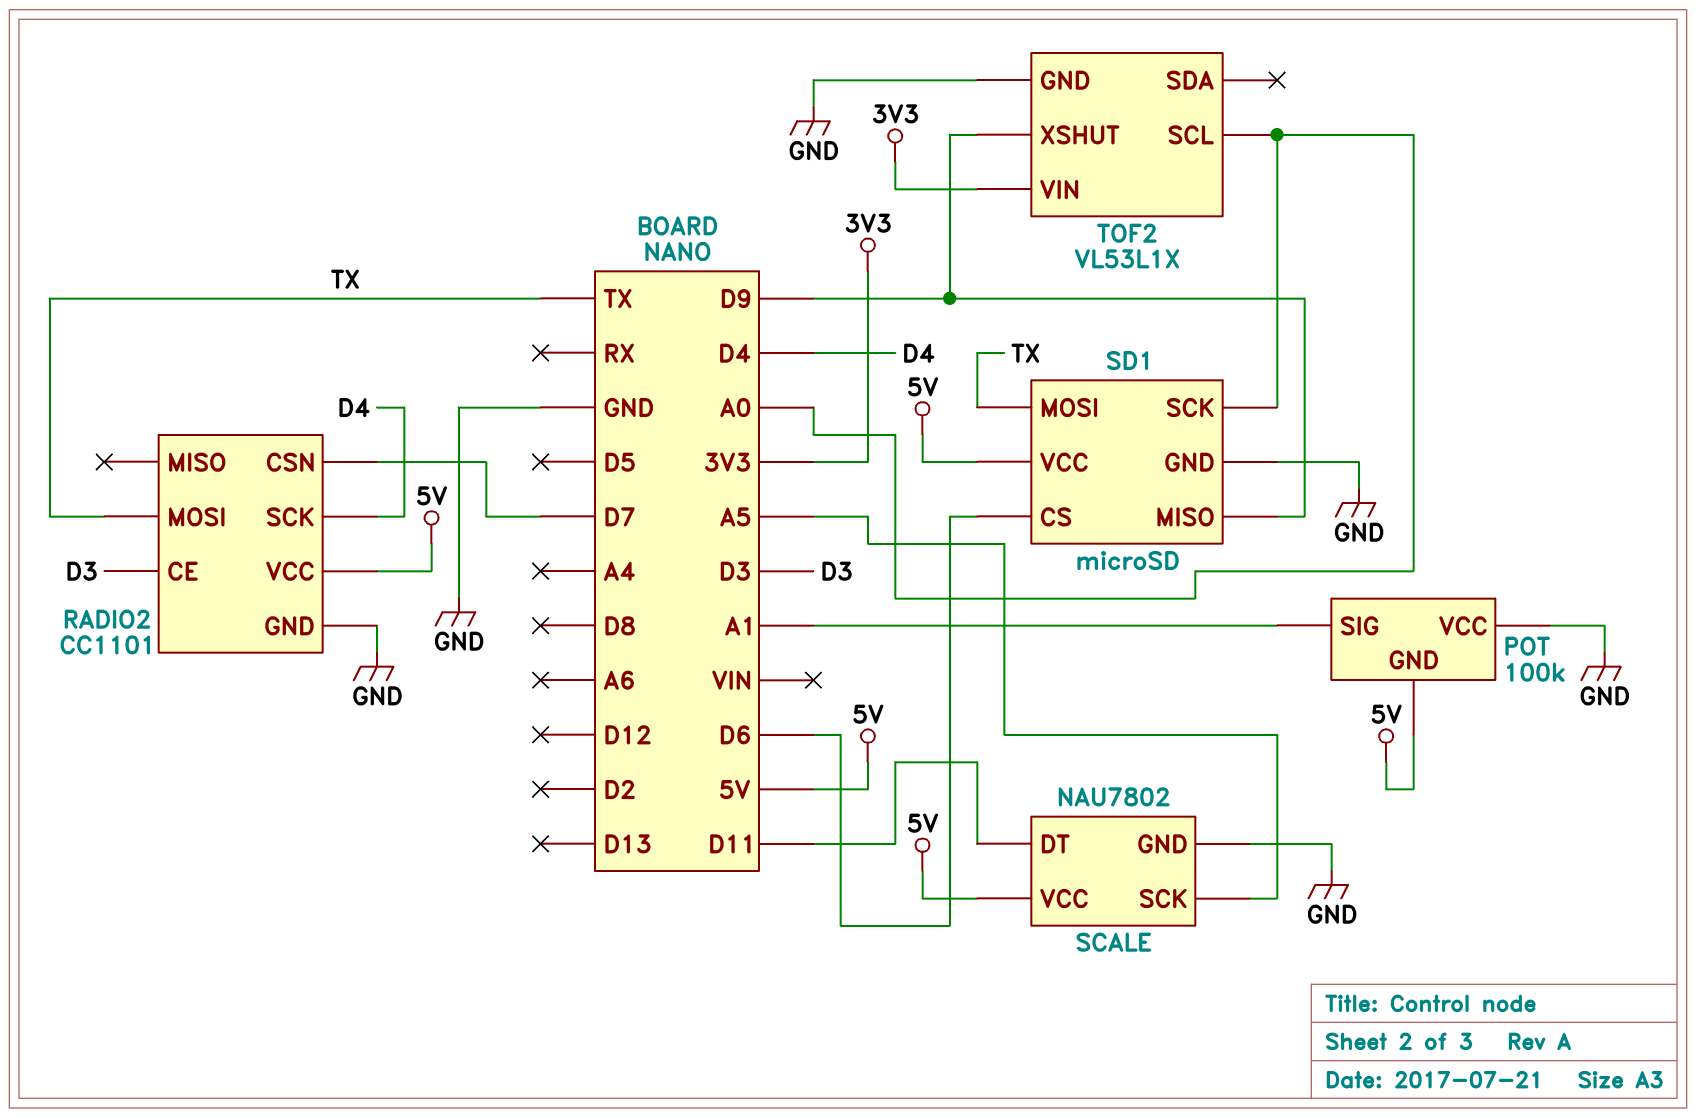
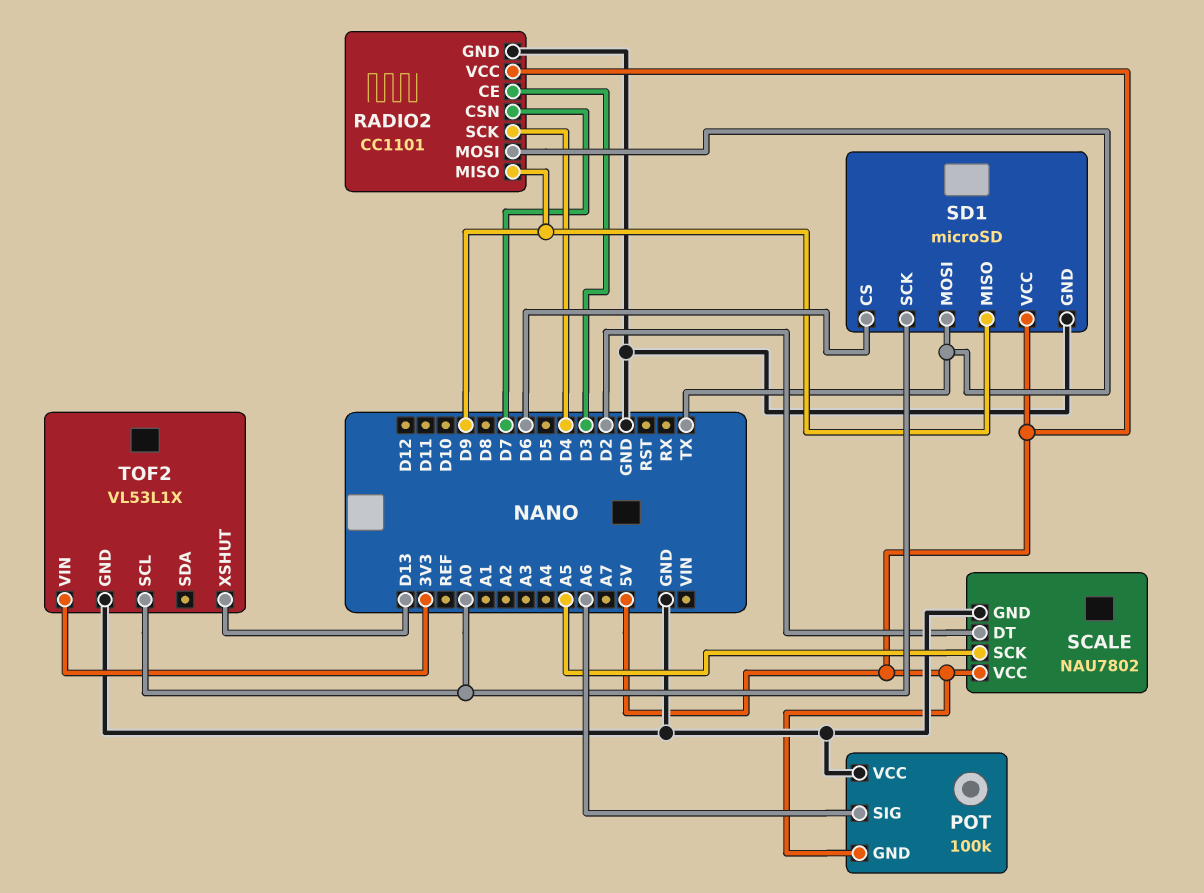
POT pin SIG: A1 -> A6
RADIO2 pin MISO: none -> D9
SCALE pin DT: D11 -> D2
TOF2 pin XSHUT: D9 -> D13

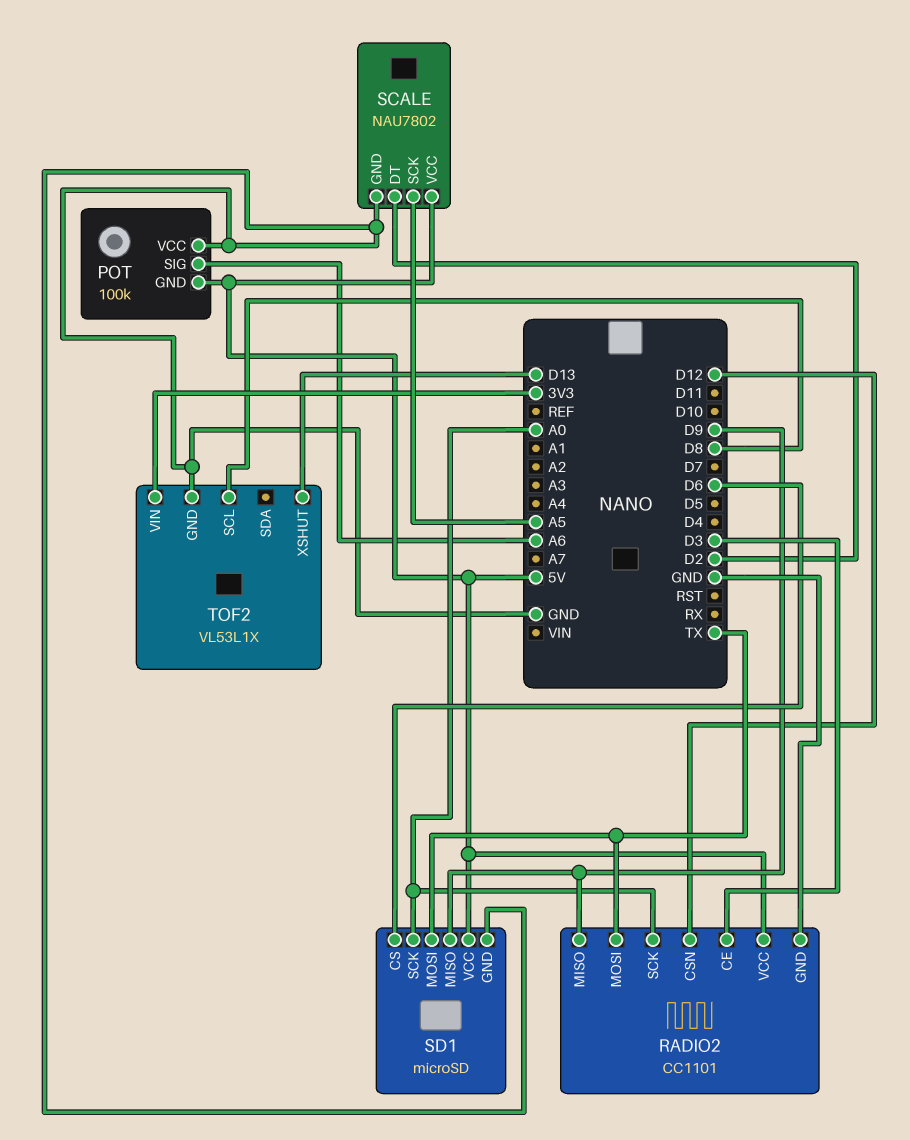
RADIO2 pin CSN: D7 -> D12
RADIO2 pin SCK: D4 -> A0
TOF2 pin SCL: A0 -> D8

